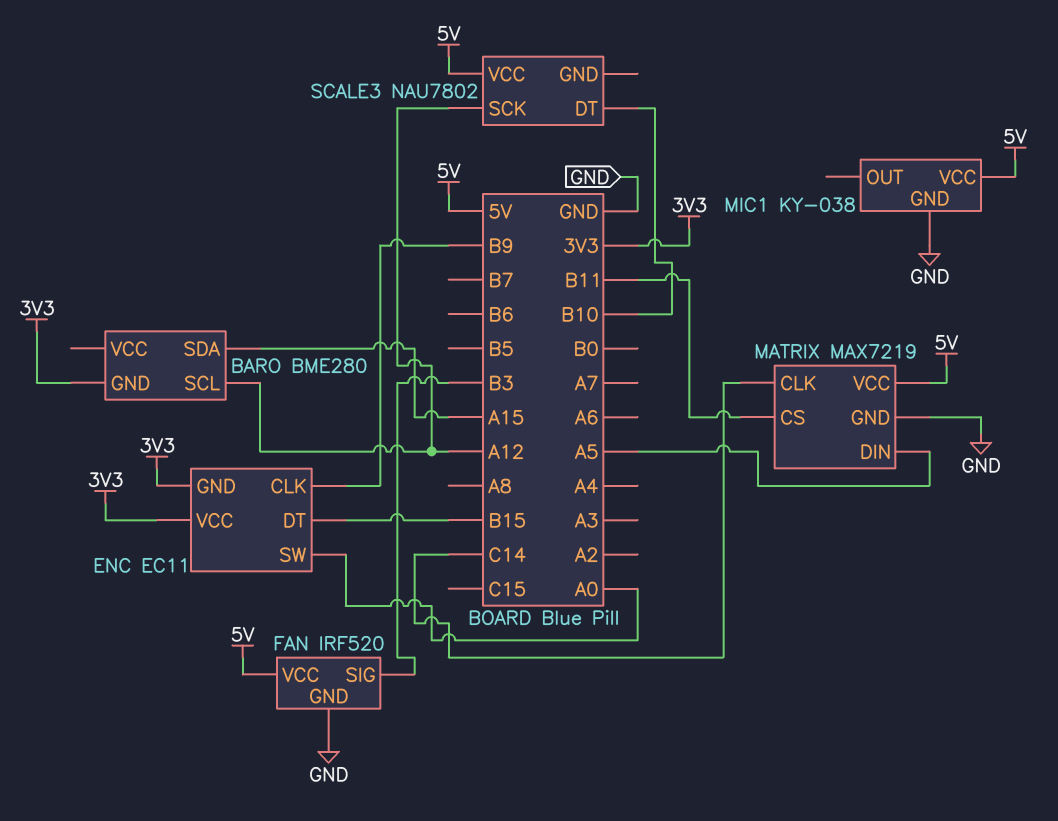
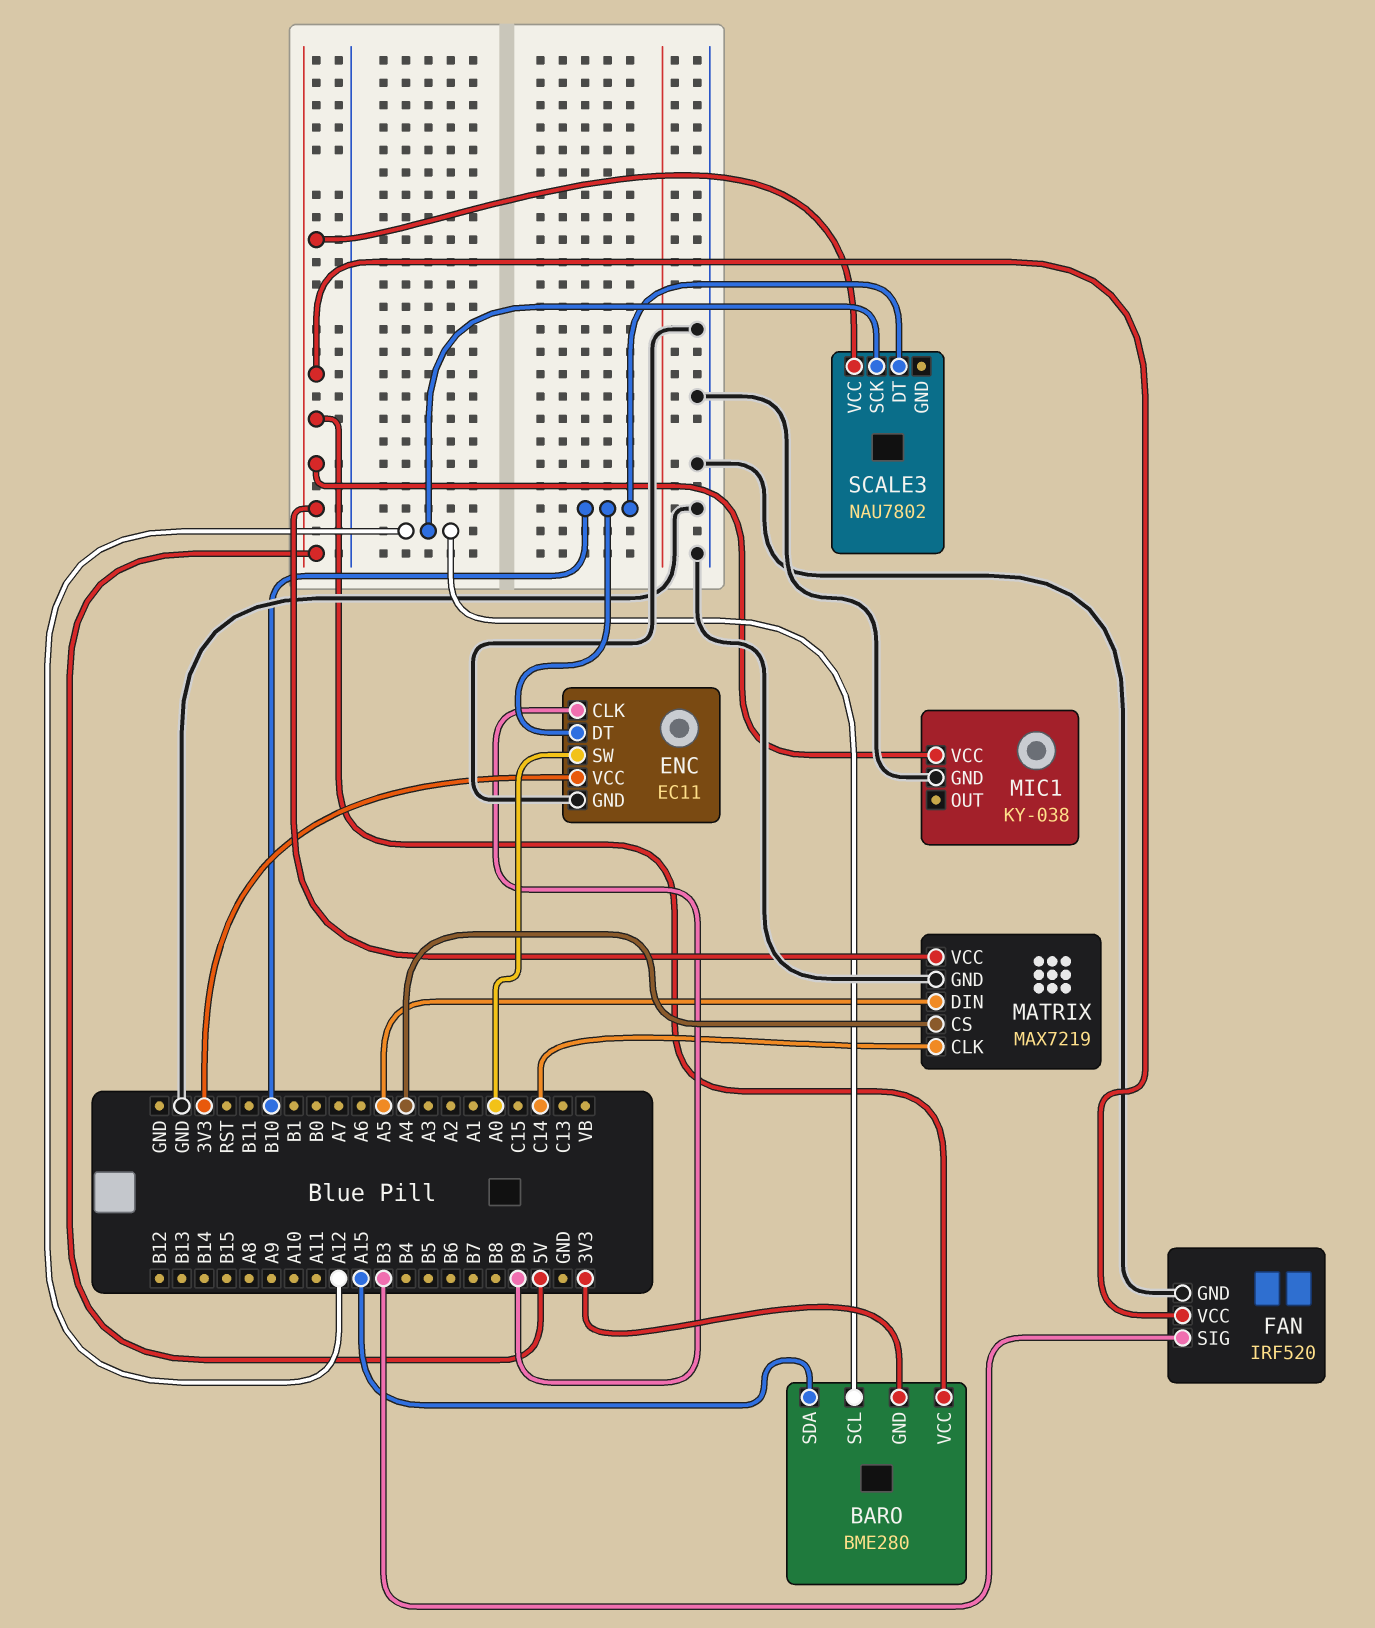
BARO pin VCC: none -> 5V
ENC pin DT: B15 -> B10
ENC pin GND: 3V3 -> GND
MATRIX pin CS: B11 -> A4

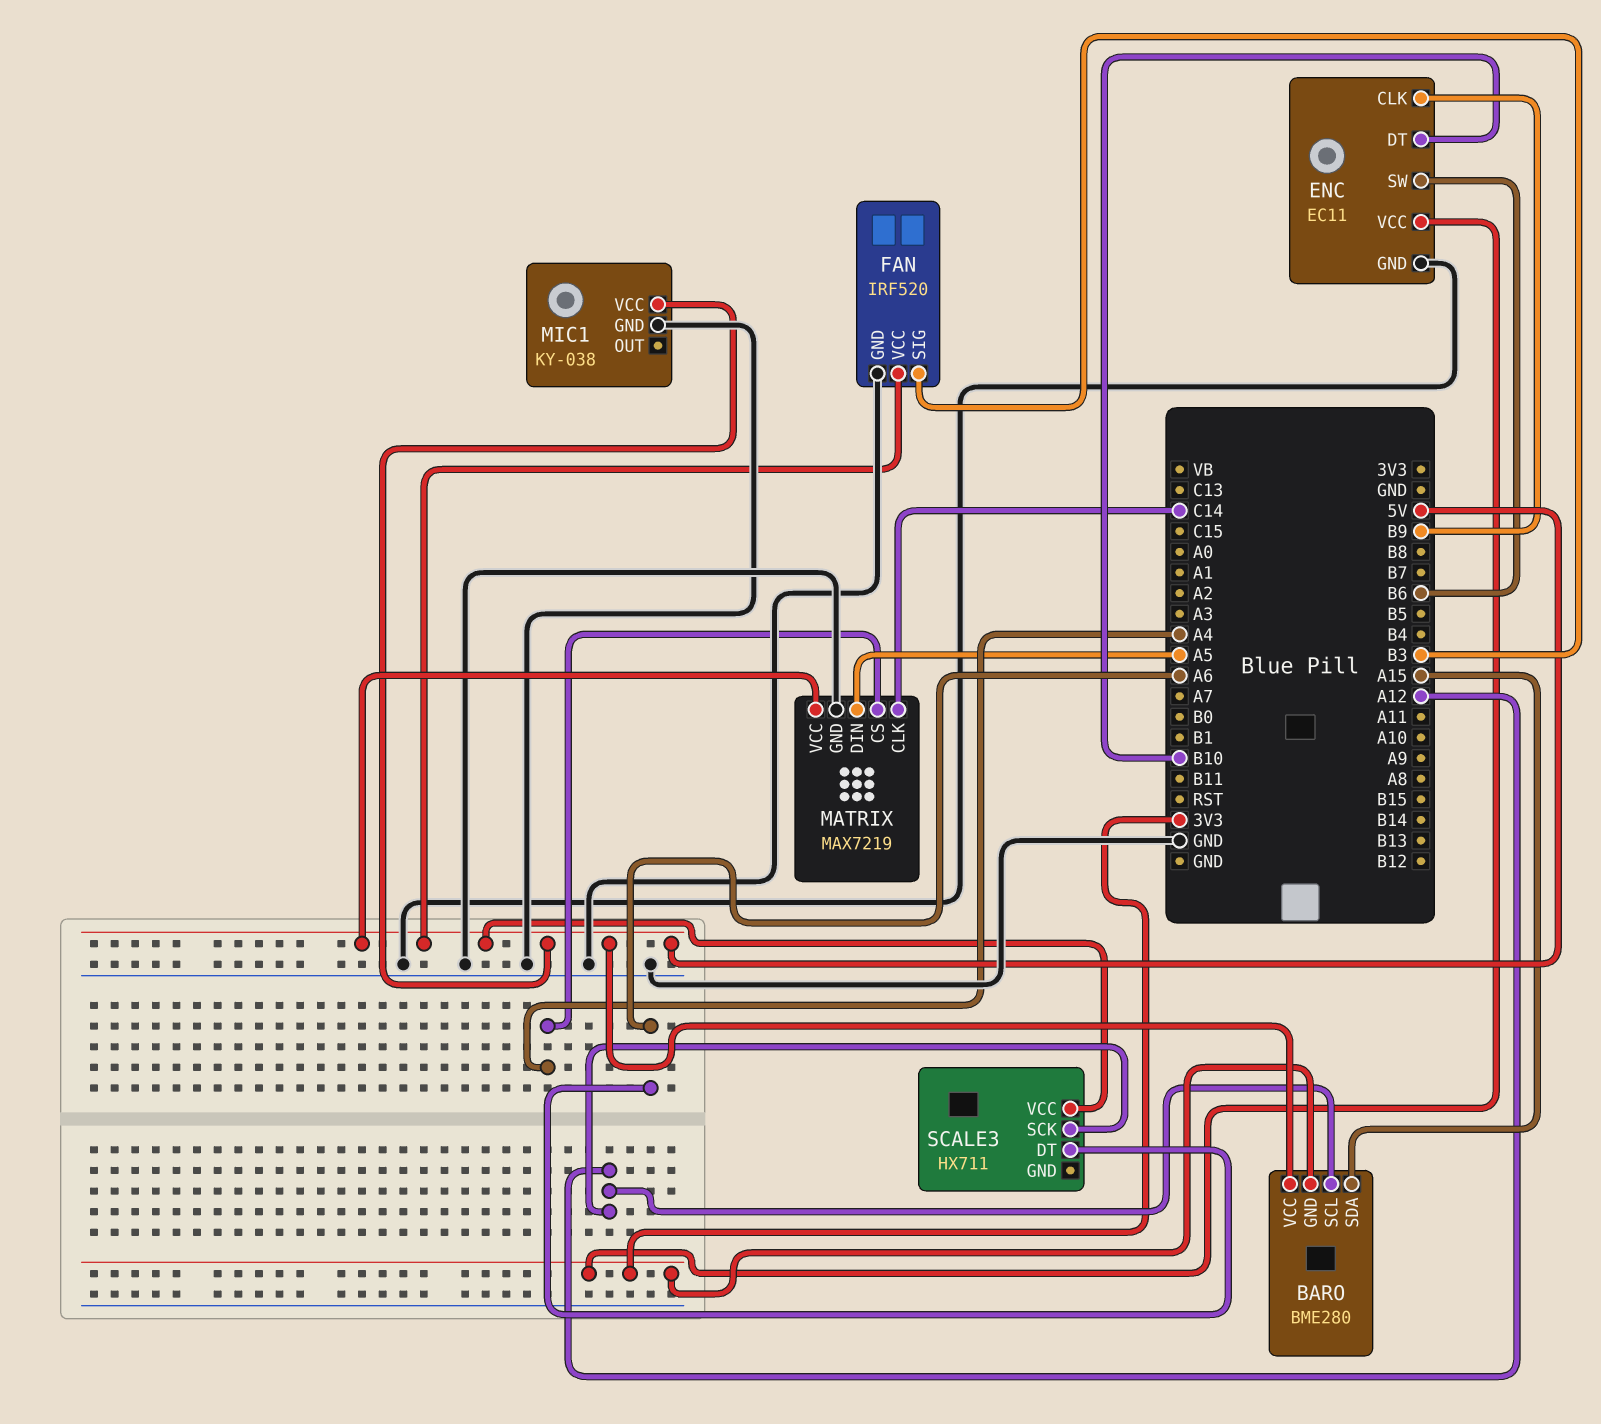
ENC pin SW: A0 -> B6
SCALE3: NAU7802 -> HX711
SCALE3 pin DT: B10 -> A6

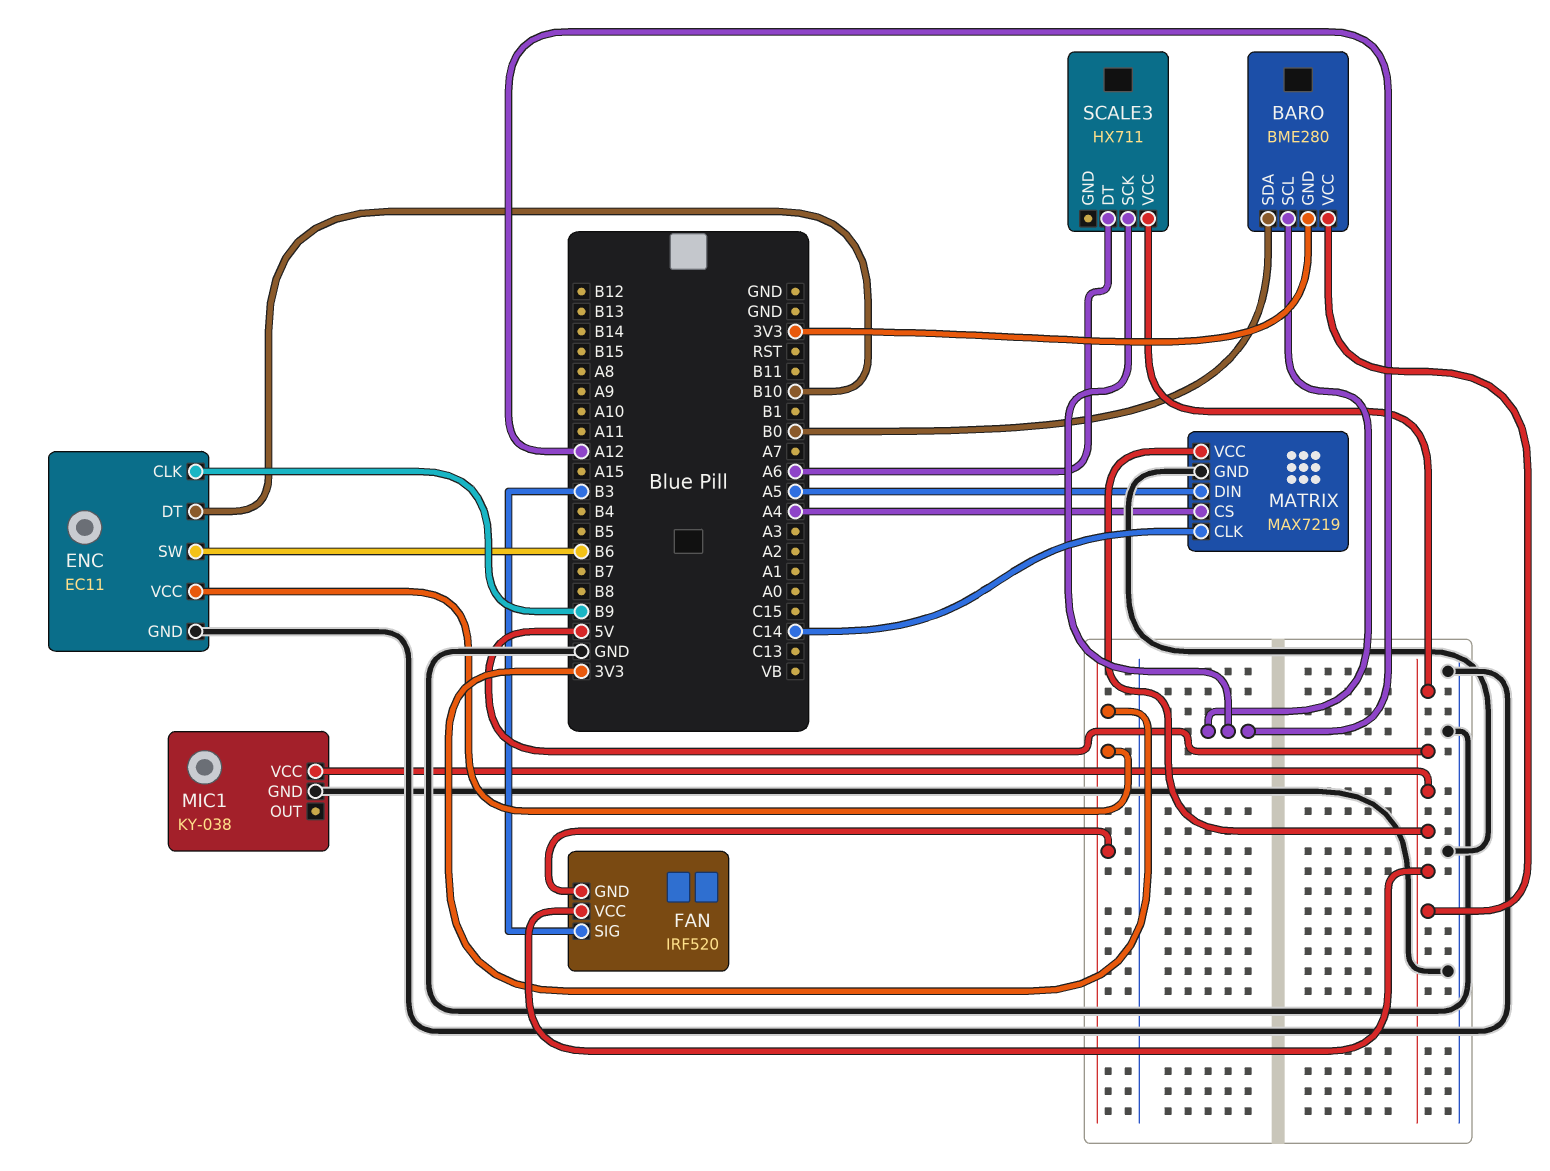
BARO pin SDA: A15 -> B0
FAN pin GND: GND -> 3V3

